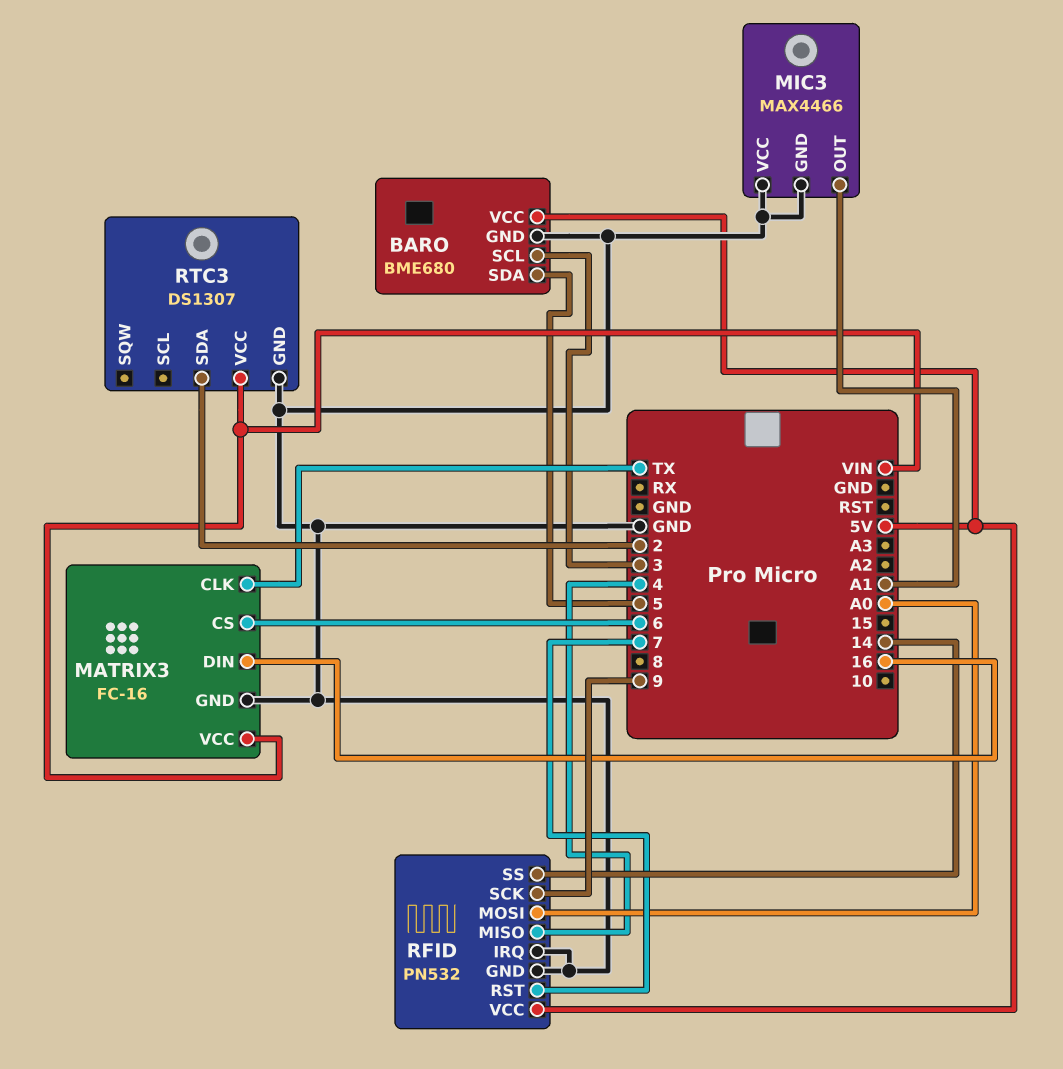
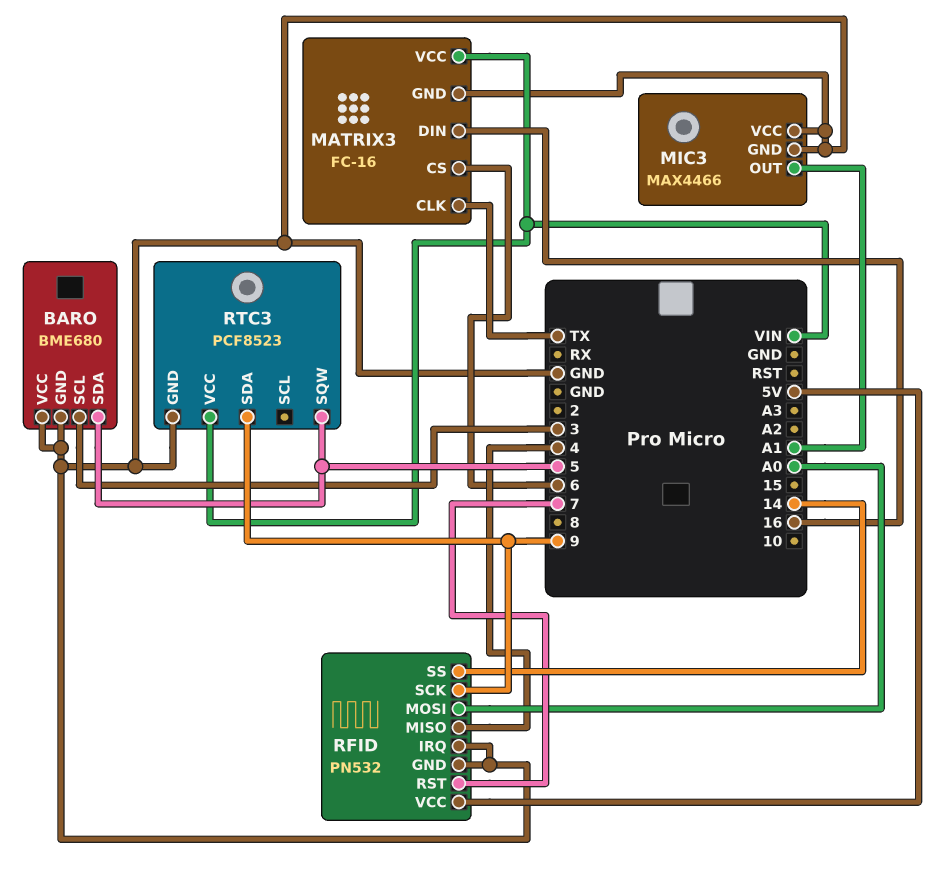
BARO pin VCC: 5V -> GND
RTC3: DS1307 -> PCF8523
RTC3 pin SDA: 2 -> 9
RTC3 pin SQW: none -> 5

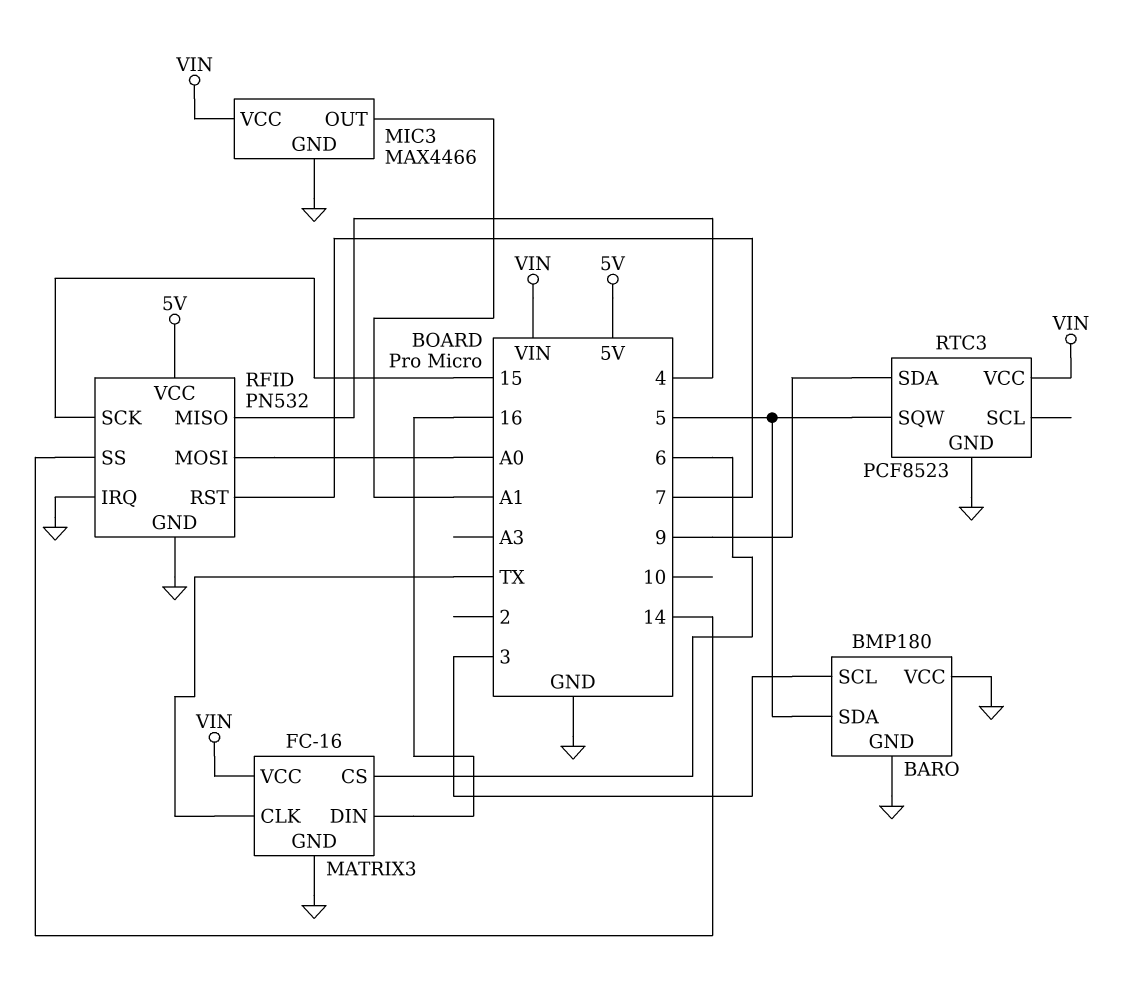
BARO: BME680 -> BMP180
MIC3 pin VCC: GND -> VIN
RFID pin SCK: 9 -> 15

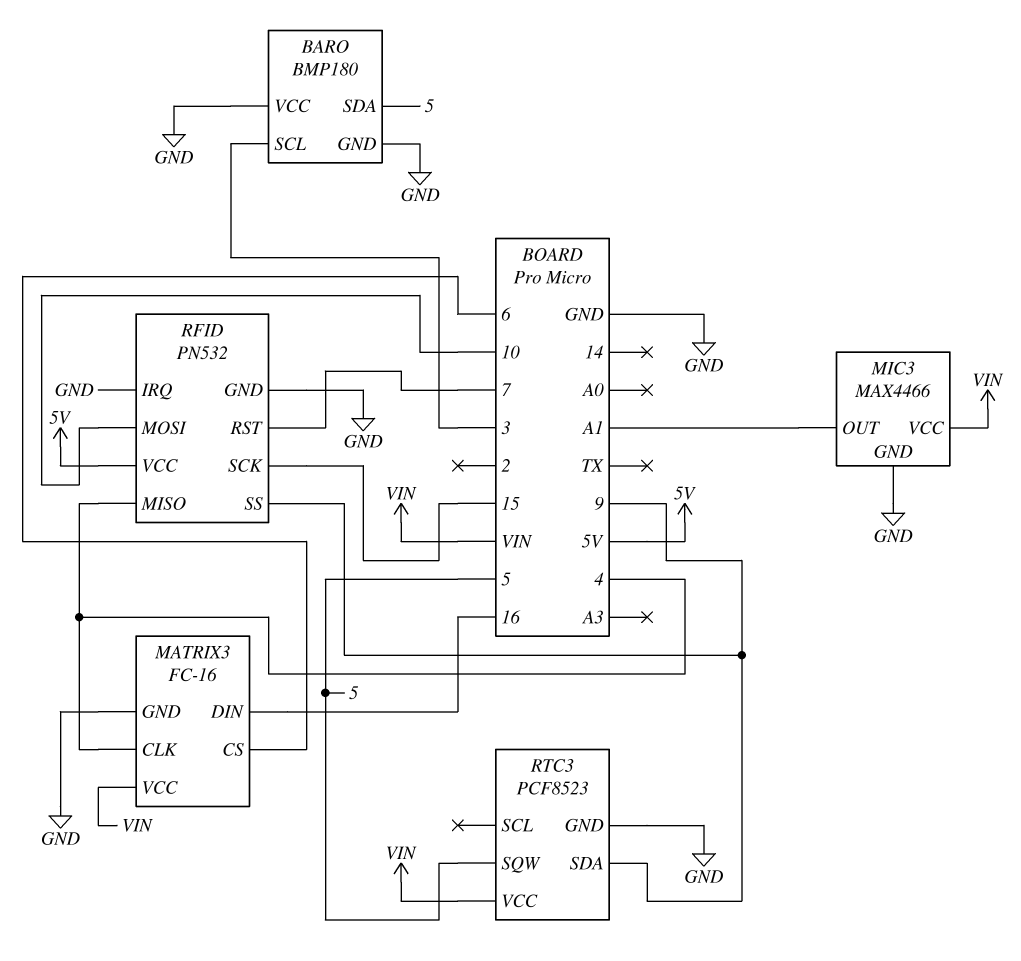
MATRIX3 pin CLK: TX -> 4
RFID pin MOSI: A0 -> 10
RFID pin SS: 14 -> 9

